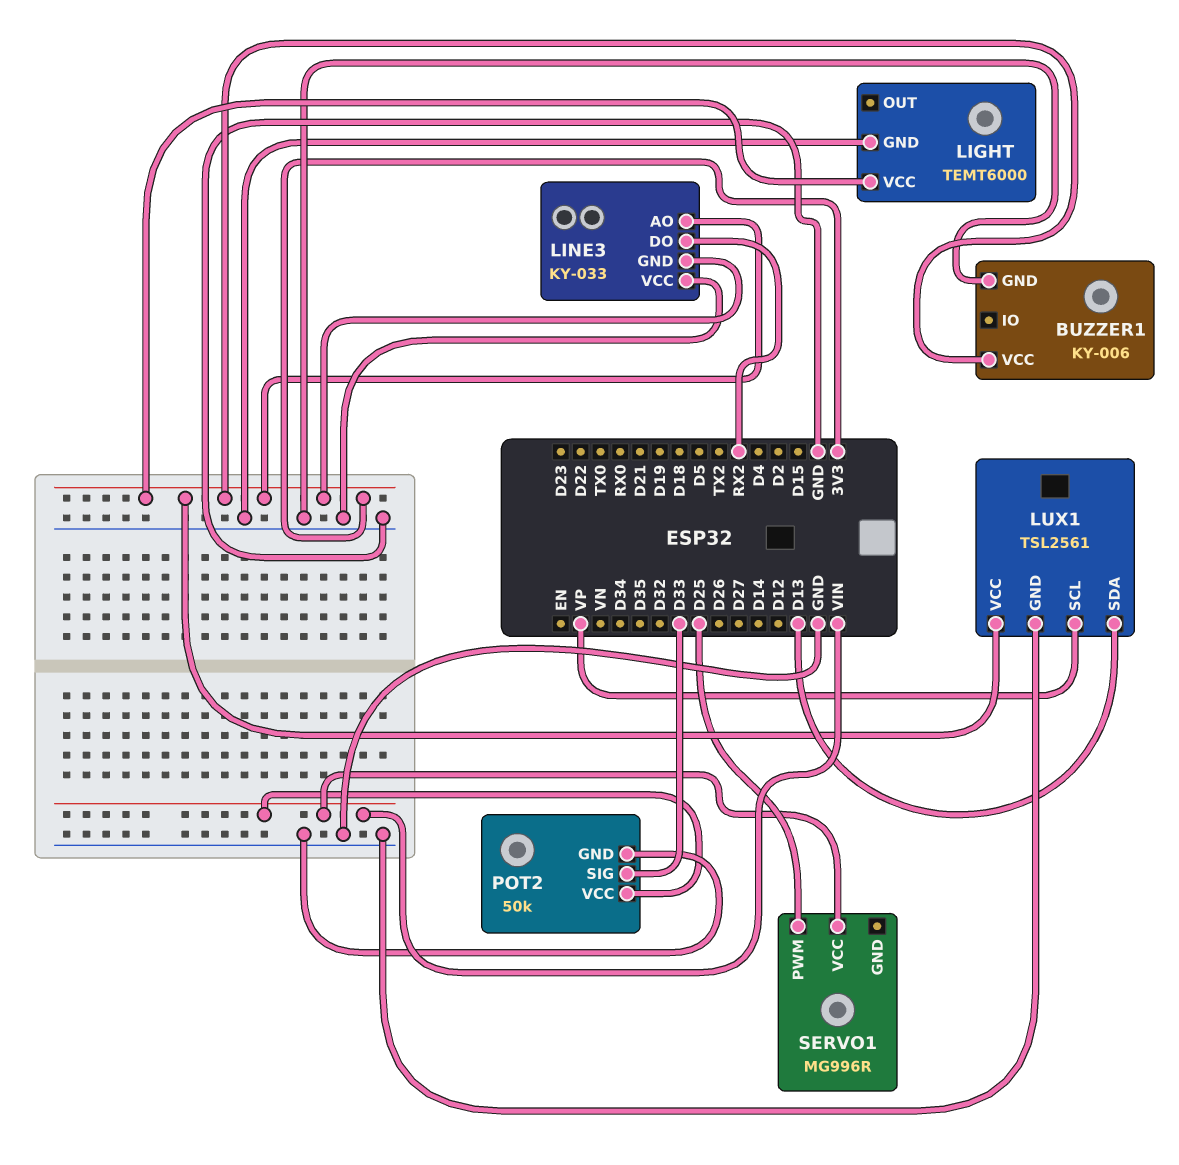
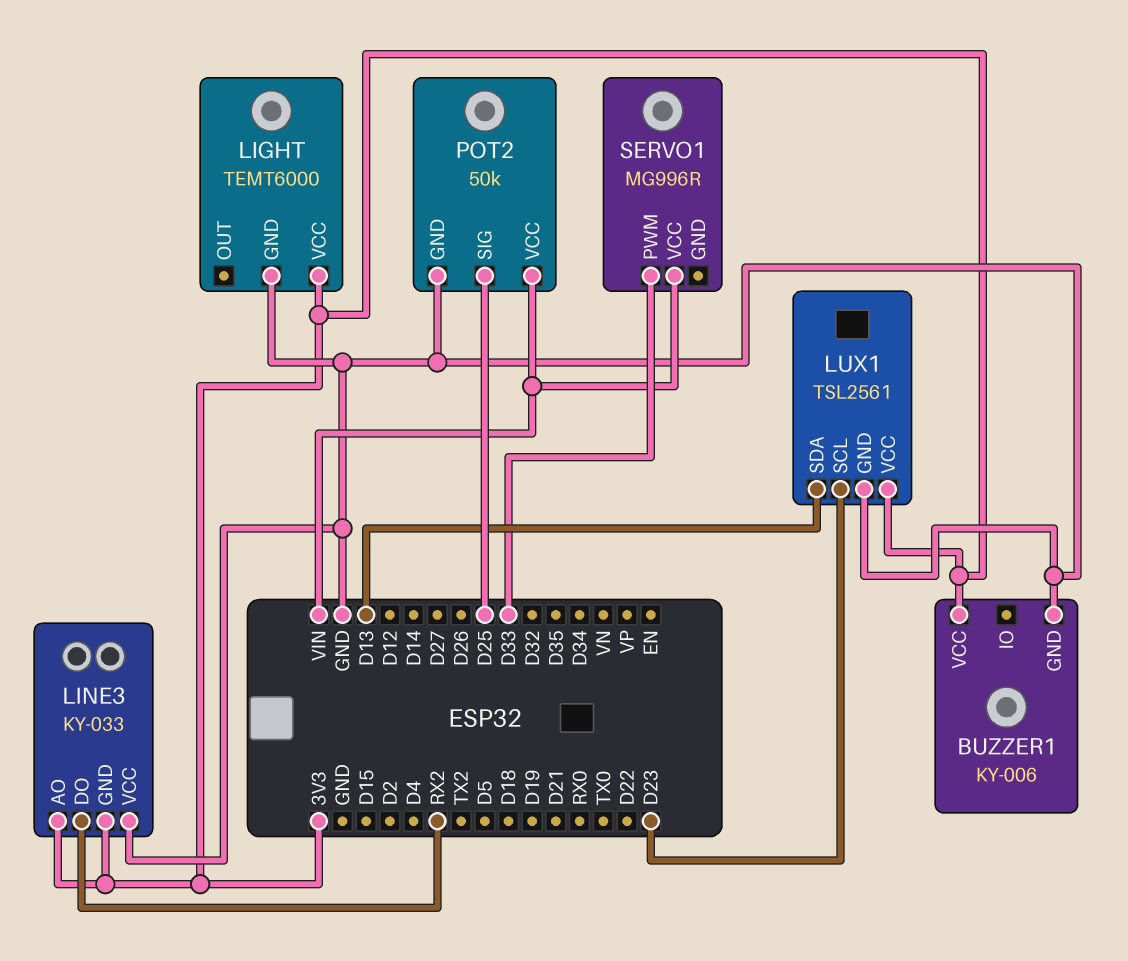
LUX1 pin SCL: VP -> D23
POT2 pin SIG: D33 -> D25
SERVO1 pin PWM: D25 -> D33

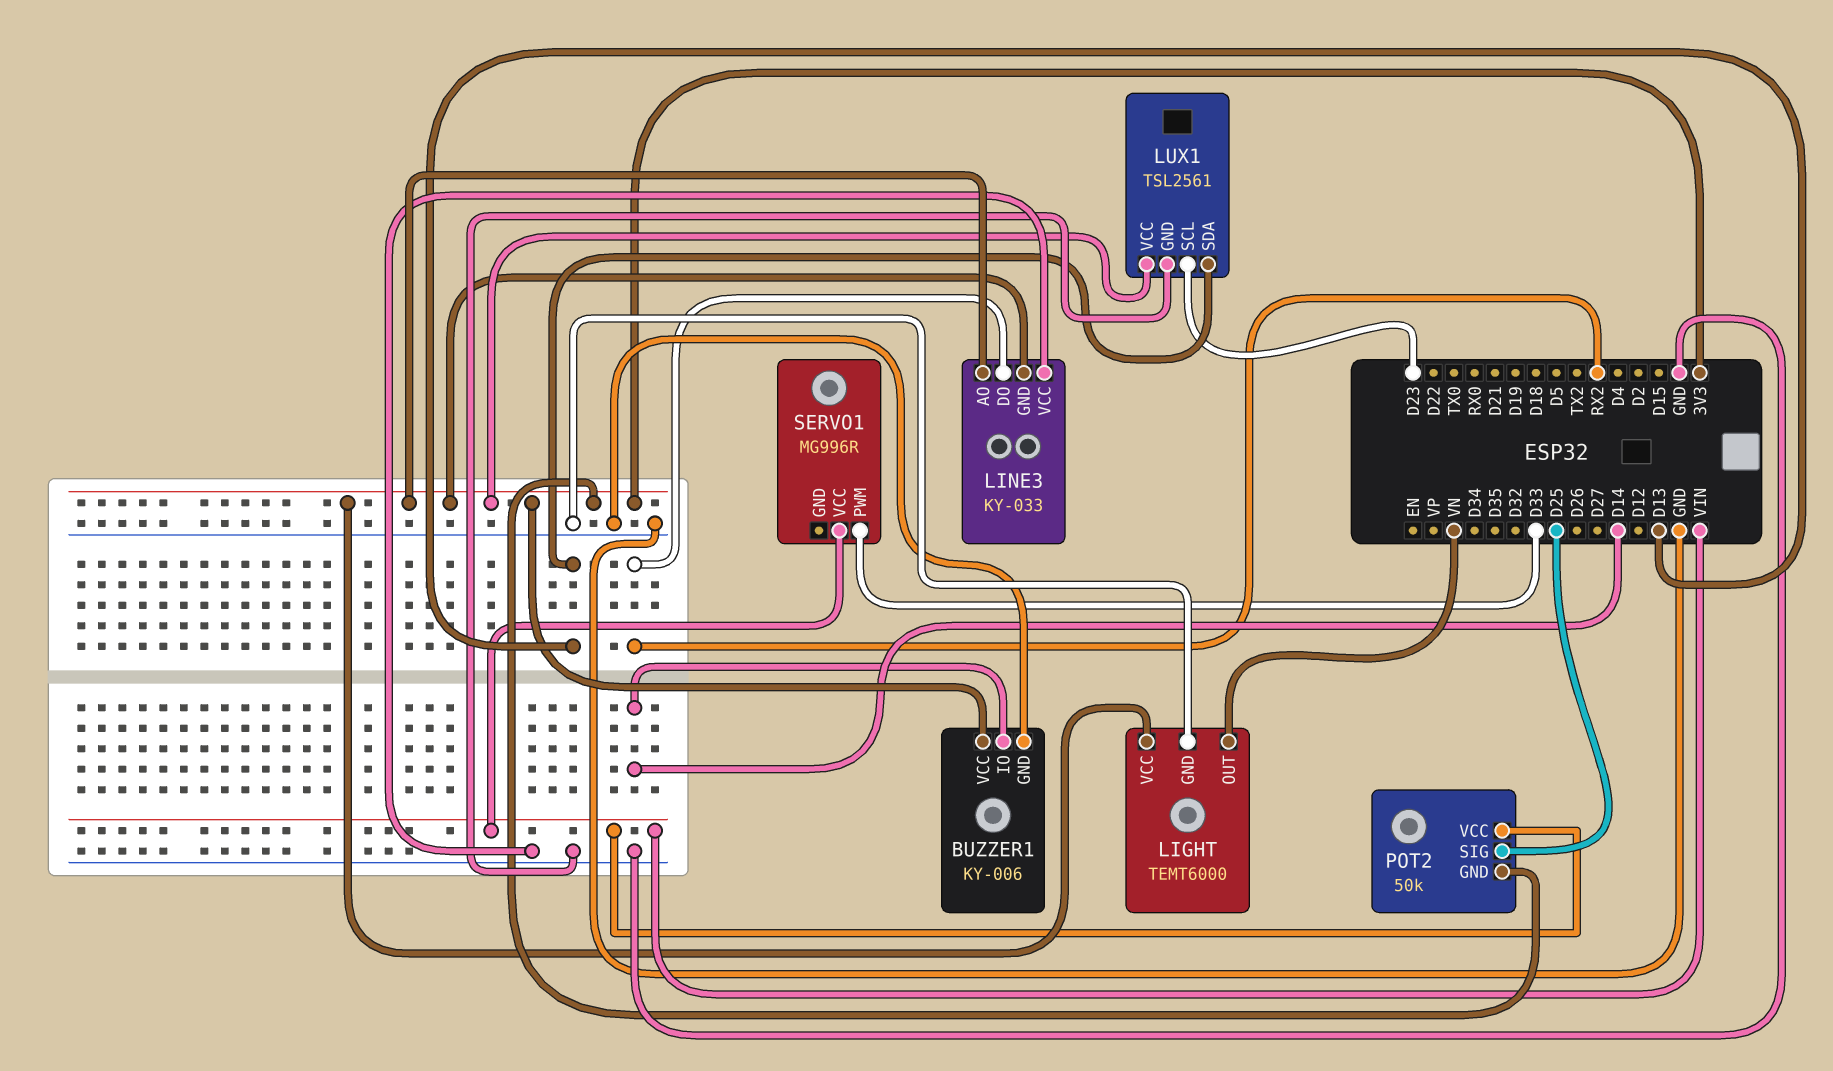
BUZZER1 pin IO: none -> D14
LIGHT pin OUT: none -> VN
POT2 pin GND: GND -> 3V3

